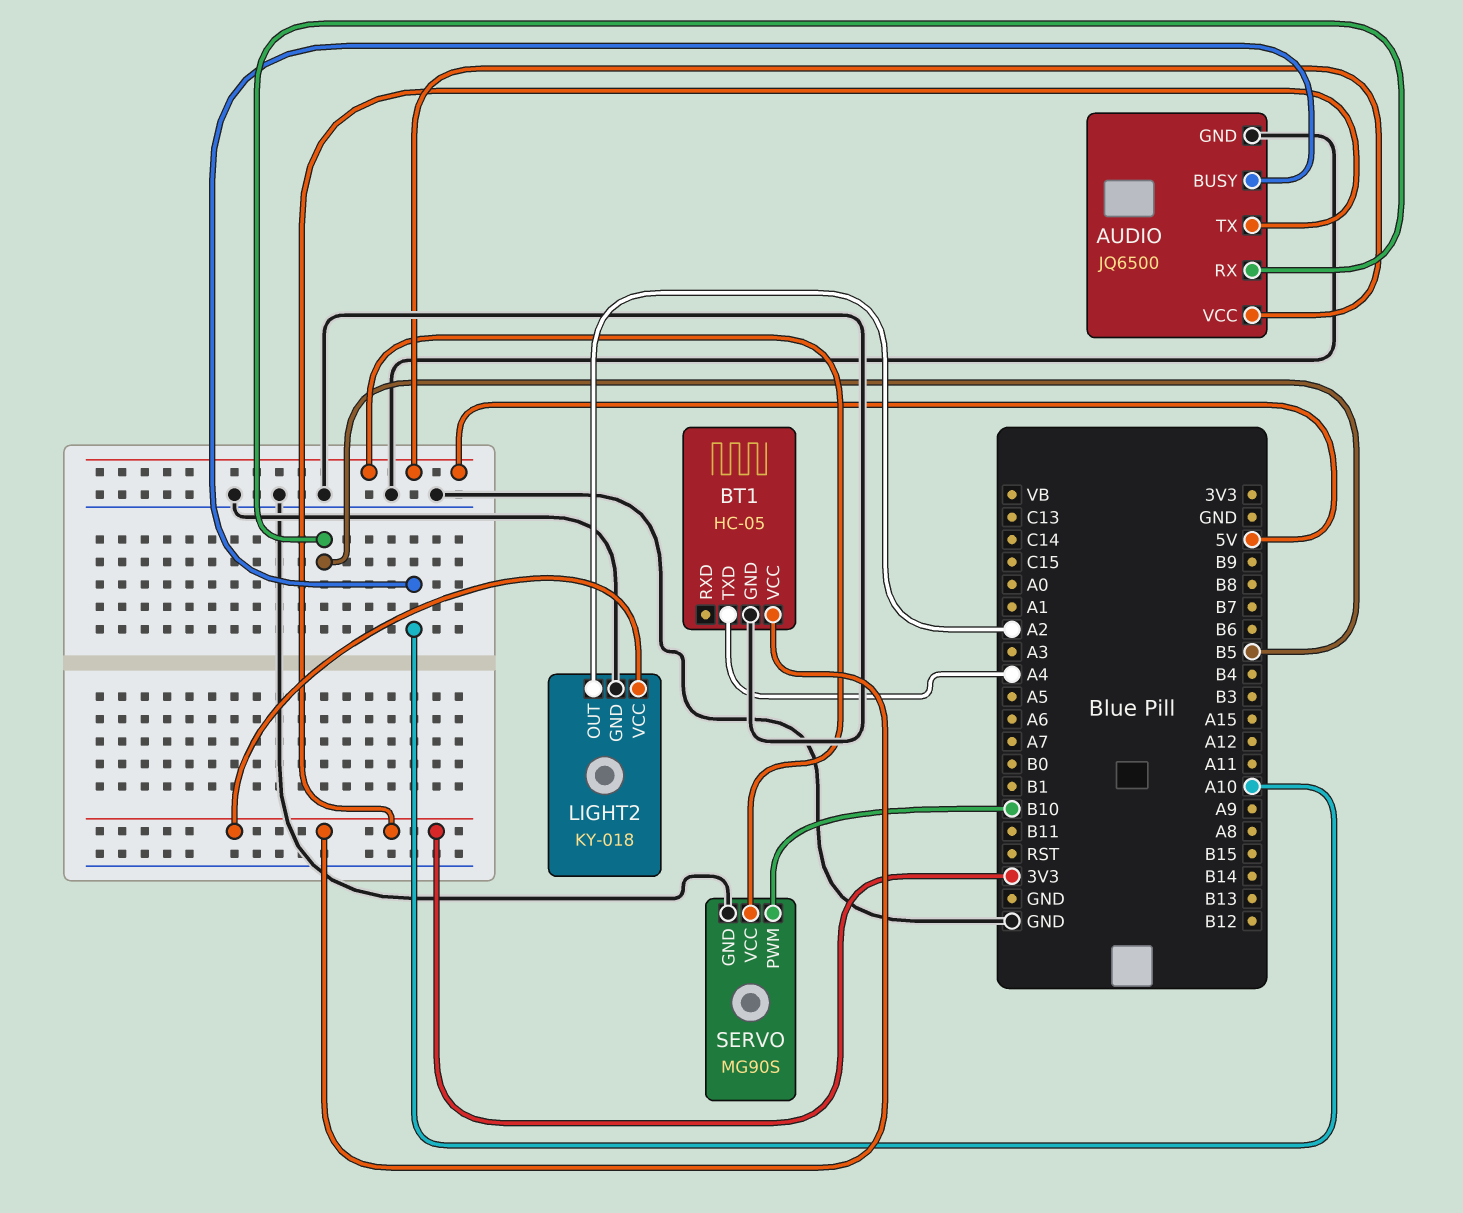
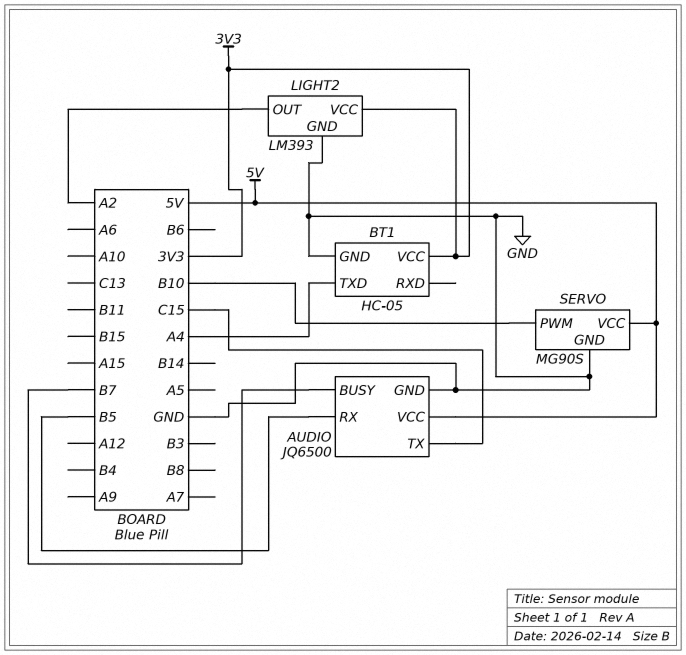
AUDIO pin BUSY: A10 -> B7
AUDIO pin TX: 3V3 -> C15
LIGHT2: KY-018 -> LM393

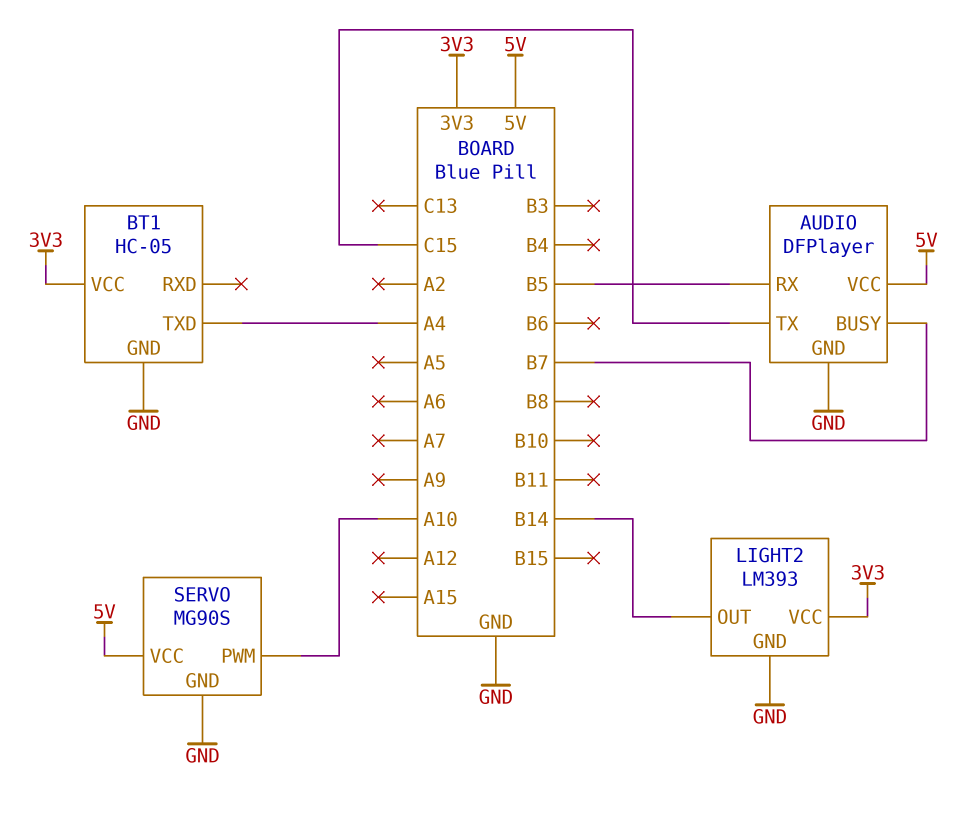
AUDIO: JQ6500 -> DFPlayer
LIGHT2 pin OUT: A2 -> B14
SERVO pin PWM: B10 -> A10

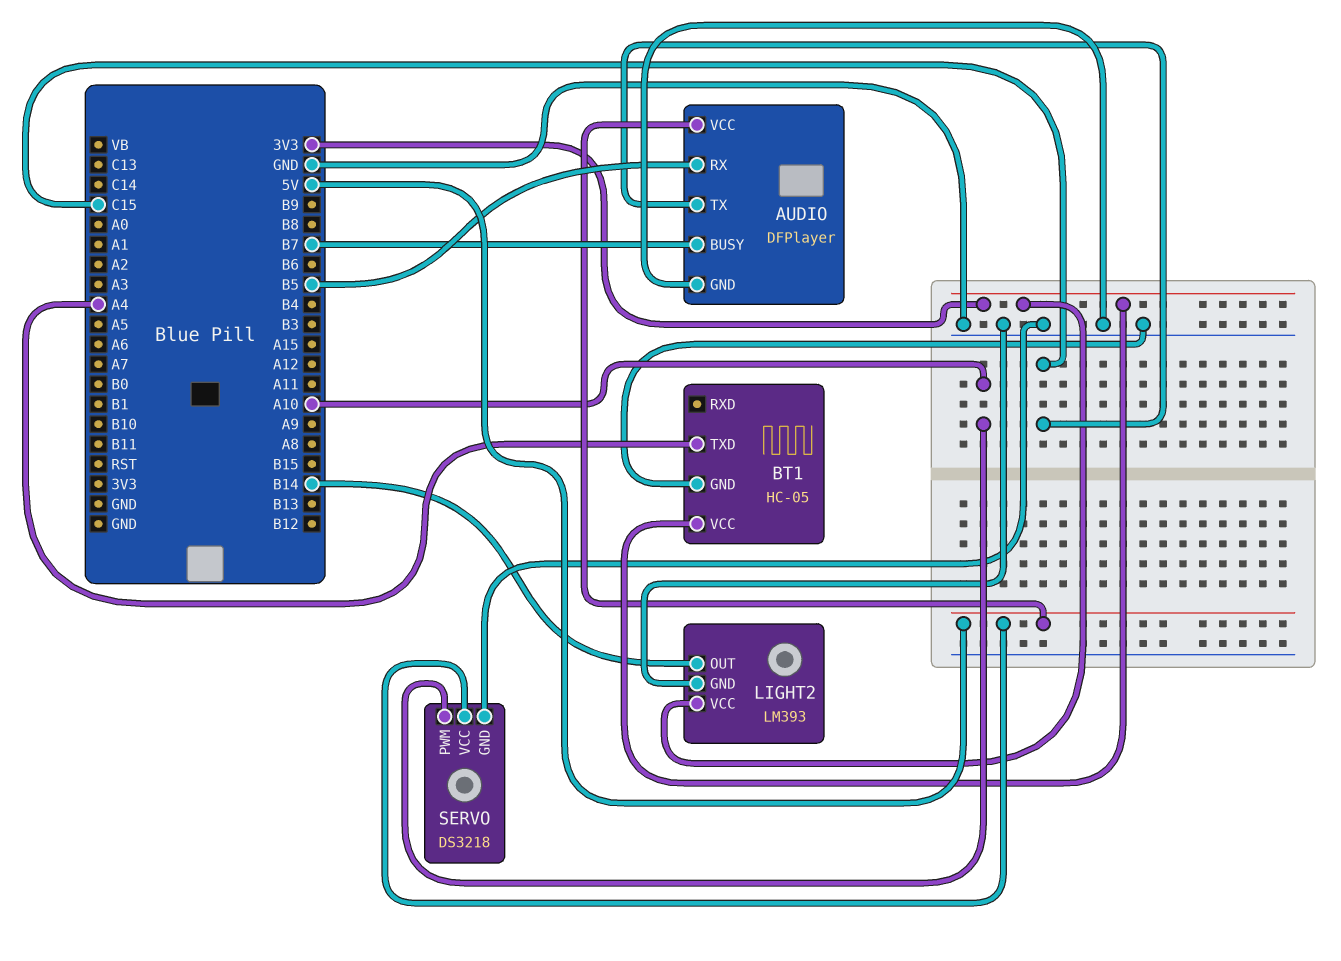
SERVO: MG90S -> DS3218

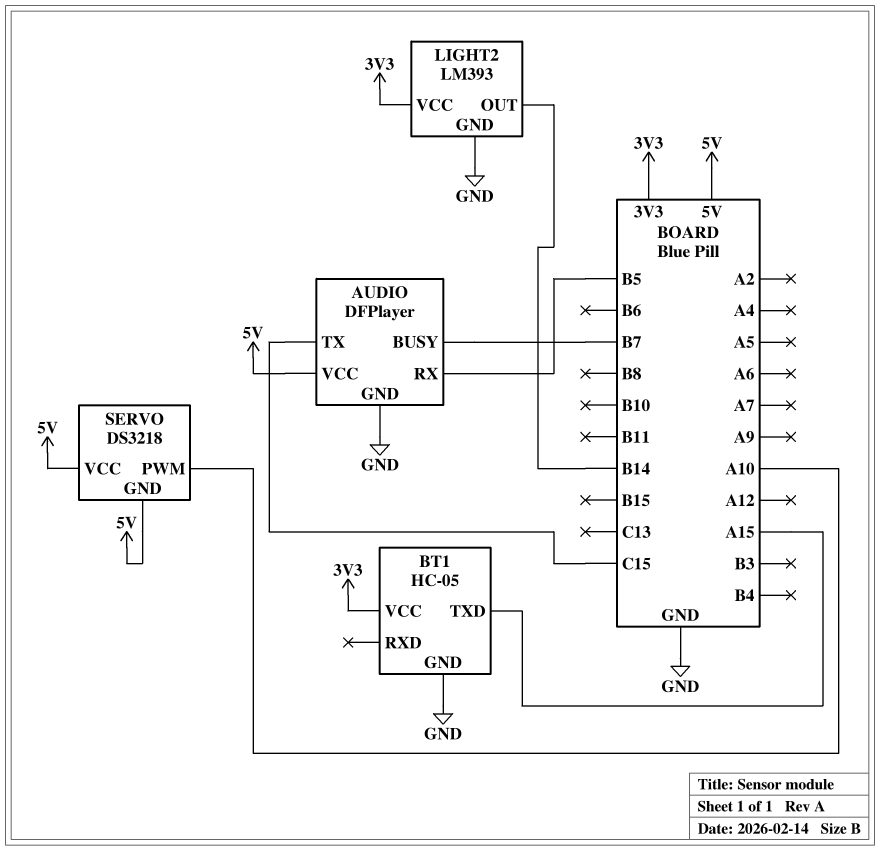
BT1 pin TXD: A4 -> A15
SERVO pin GND: GND -> 5V

